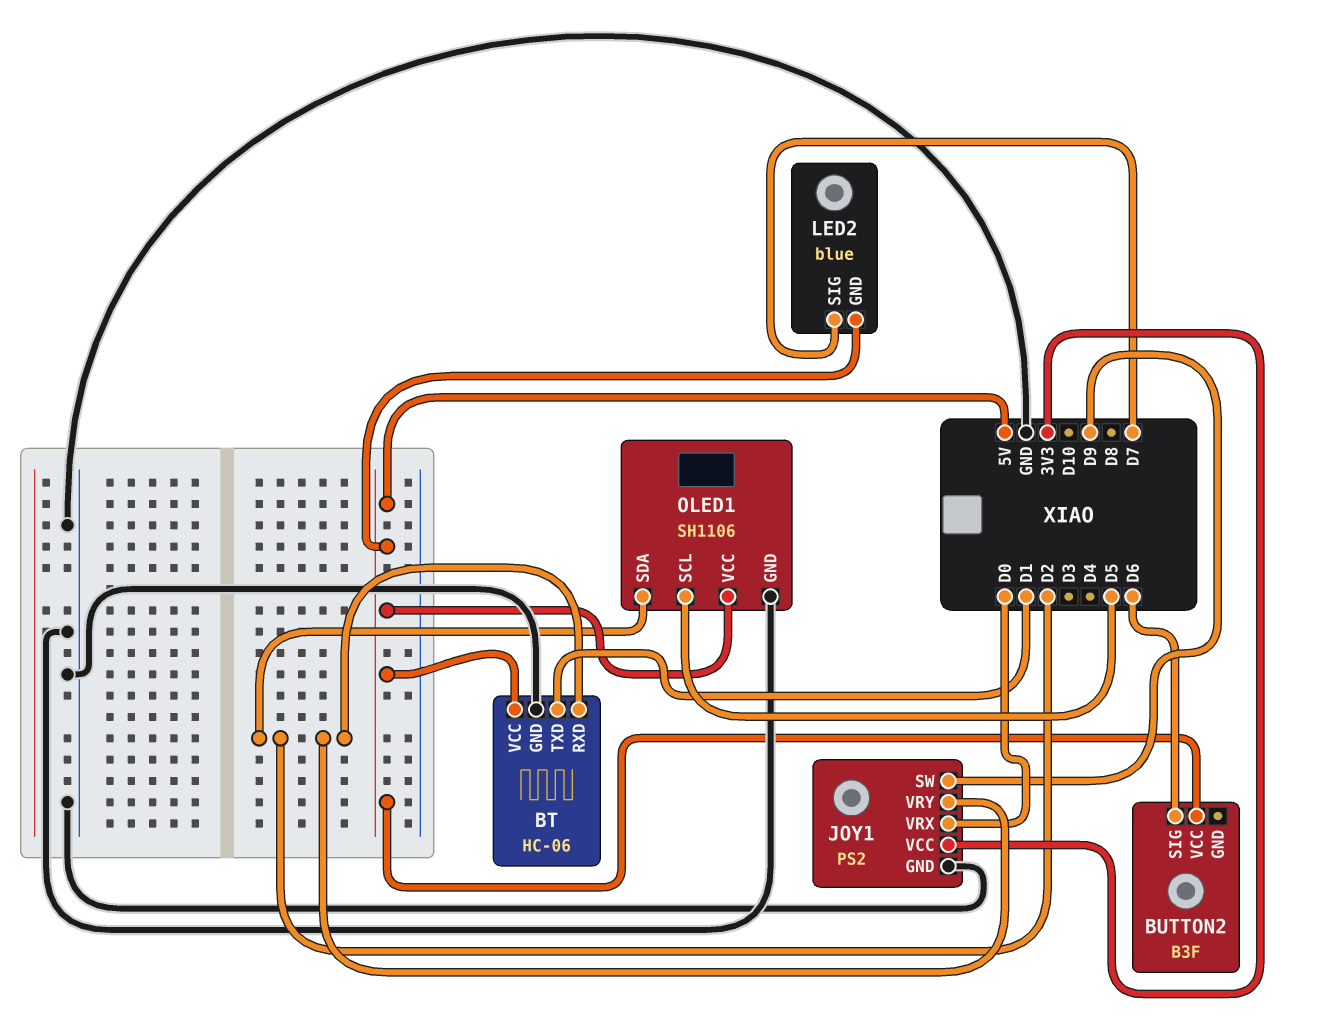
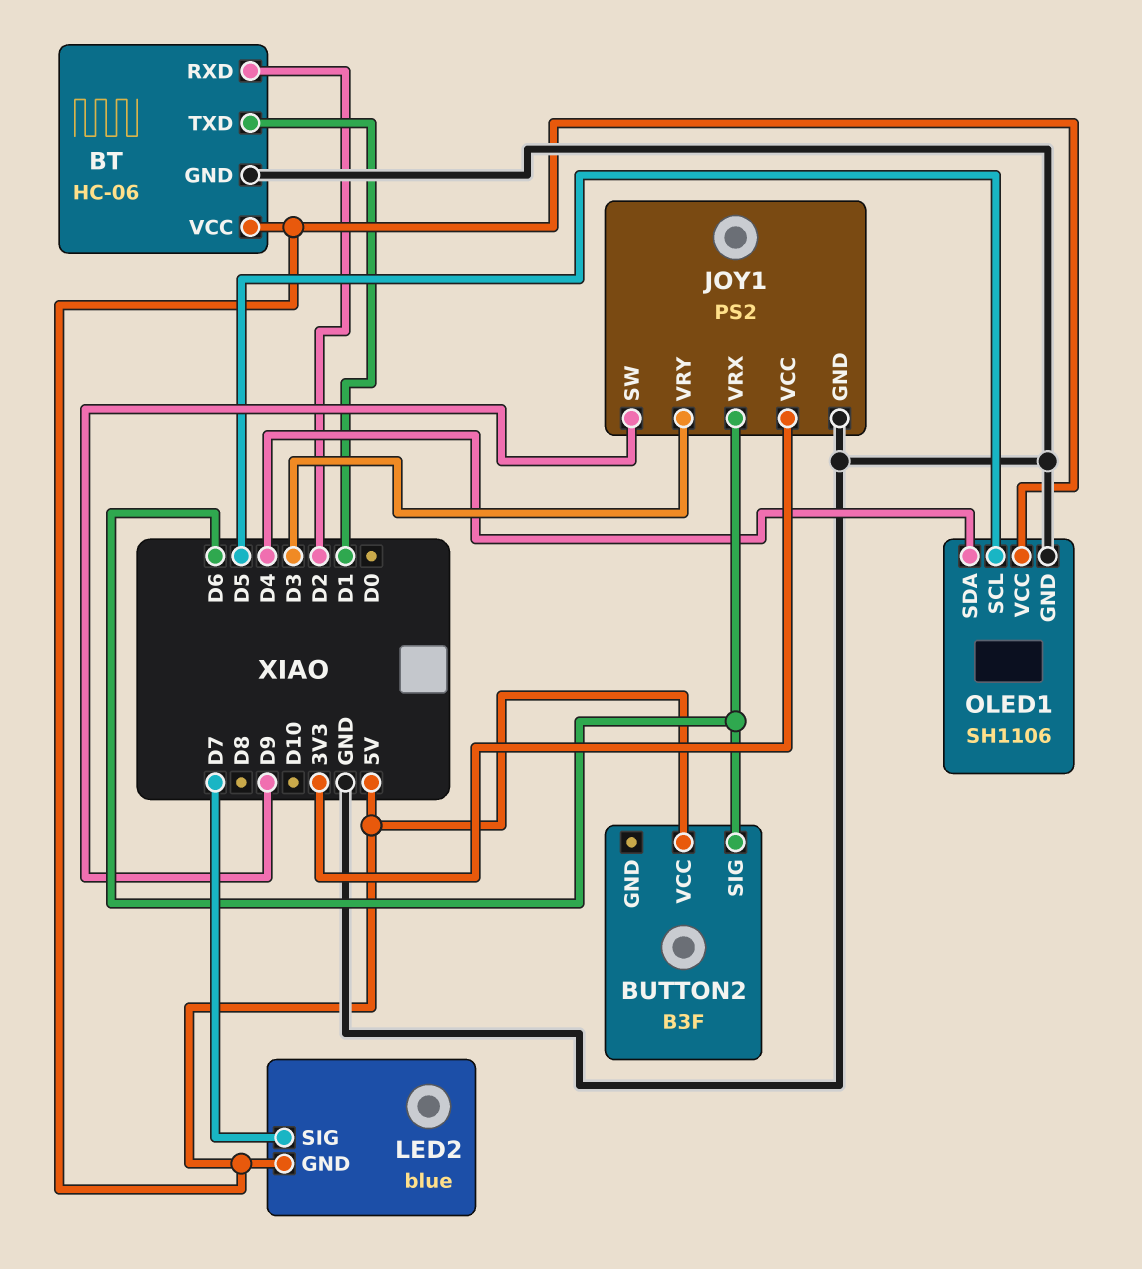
JOY1 pin VRX: D0 -> D6
JOY1 pin VRY: D2 -> D3
OLED1 pin SDA: D2 -> D4

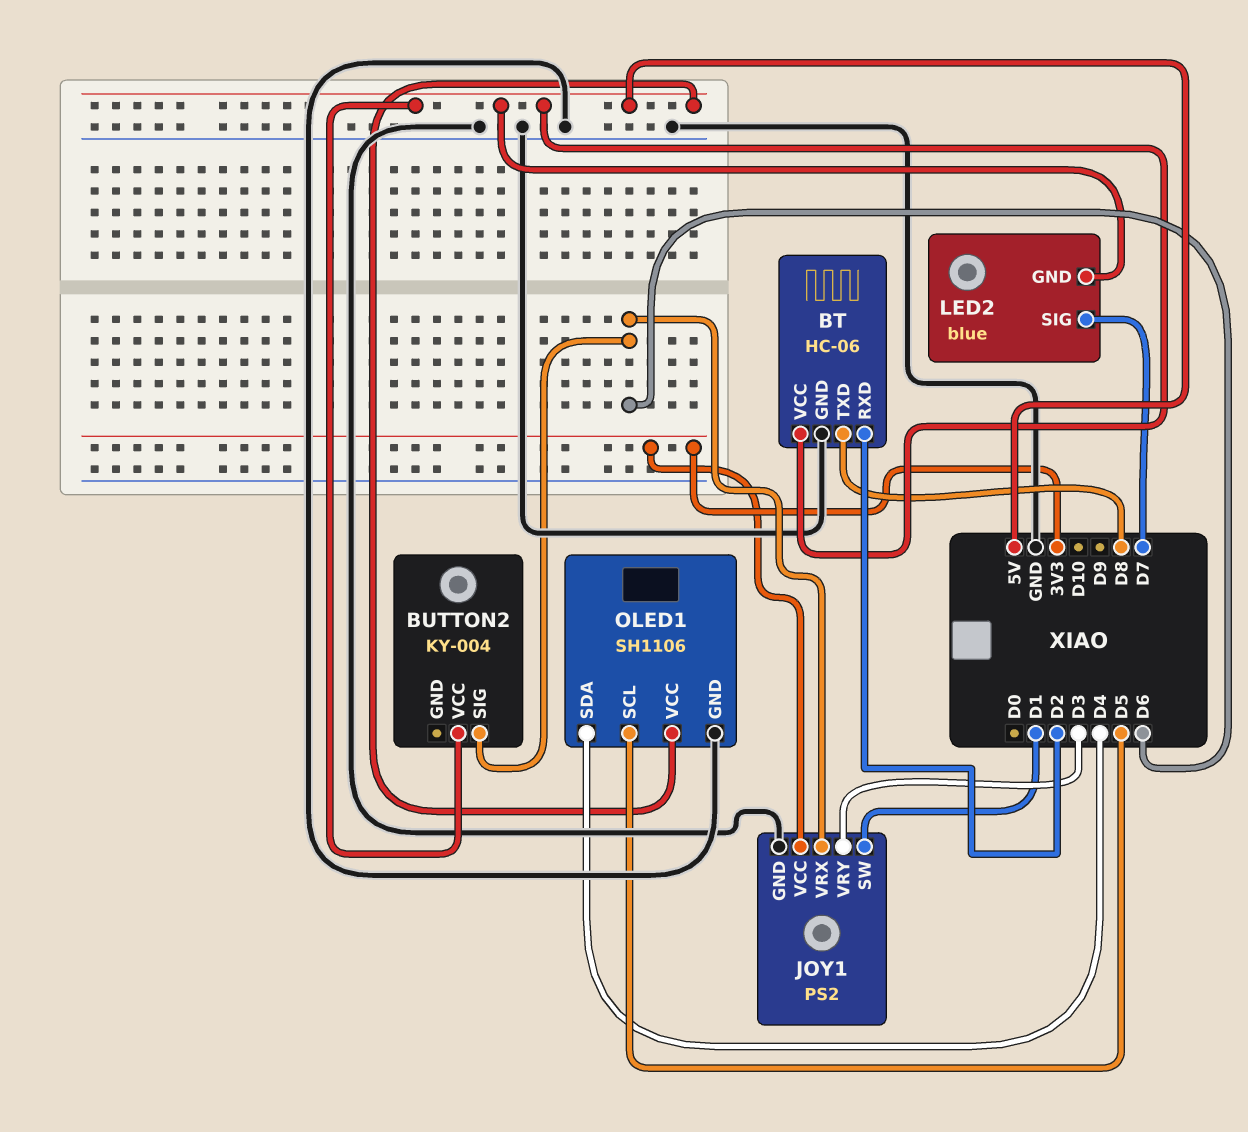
BT pin TXD: D1 -> D8
BUTTON2: B3F -> KY-004
JOY1 pin SW: D9 -> D1

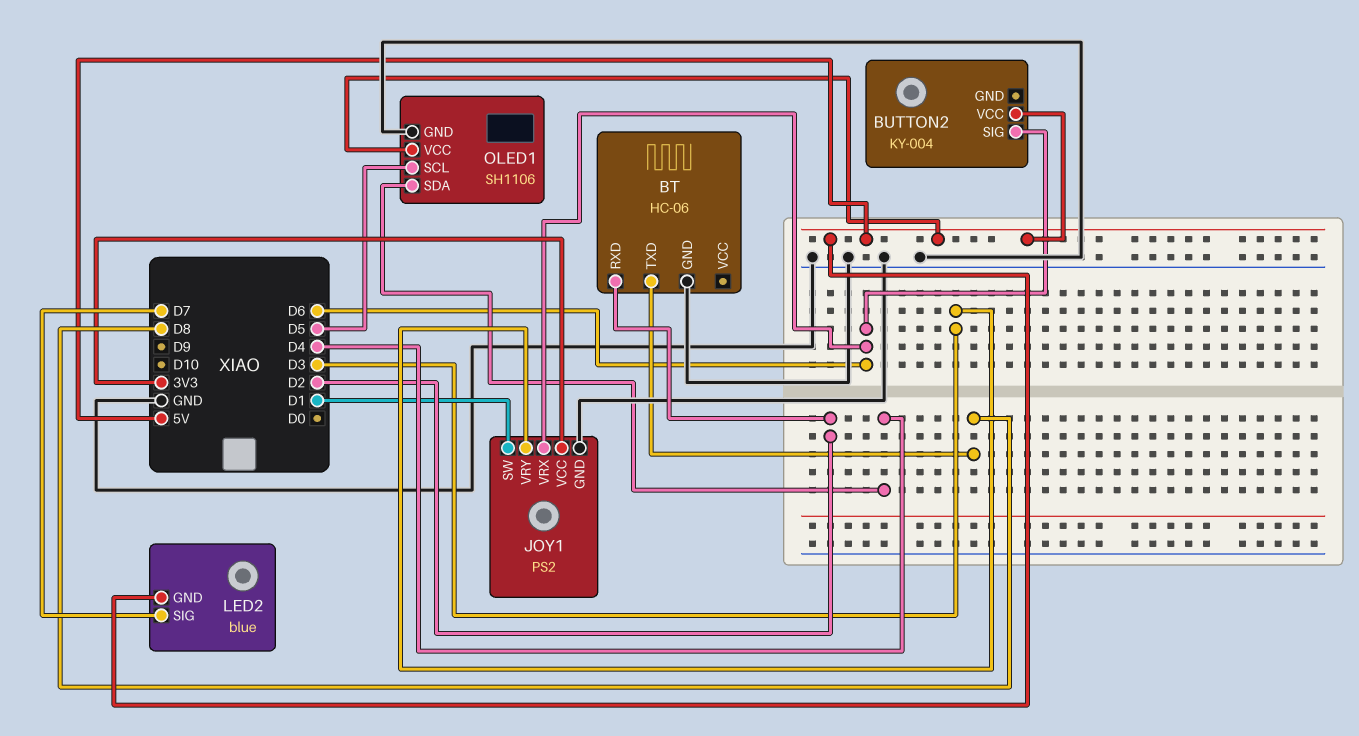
BT pin VCC: 5V -> none

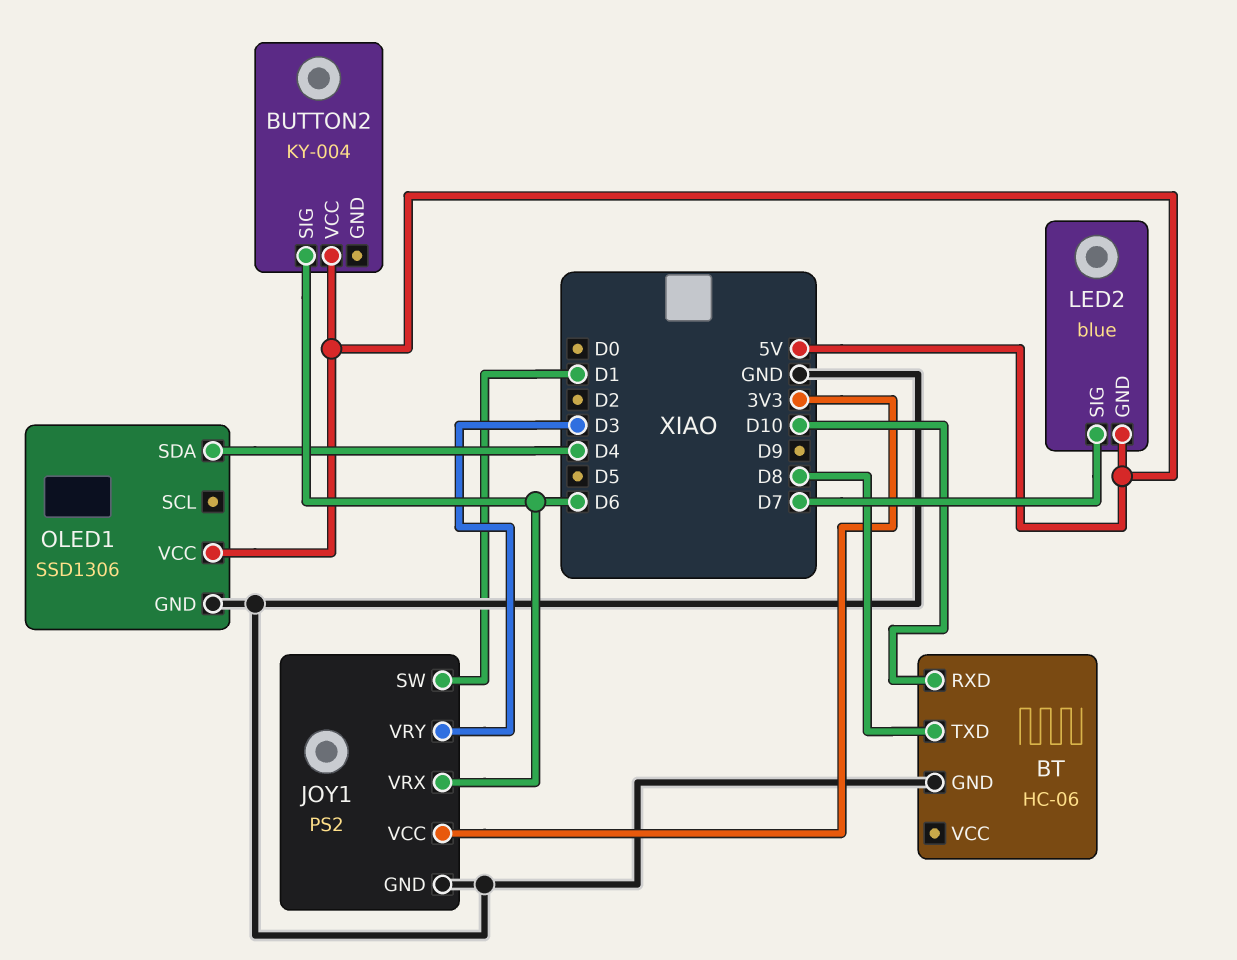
BT pin RXD: D2 -> D10
OLED1: SH1106 -> SSD1306
OLED1 pin SCL: D5 -> none

